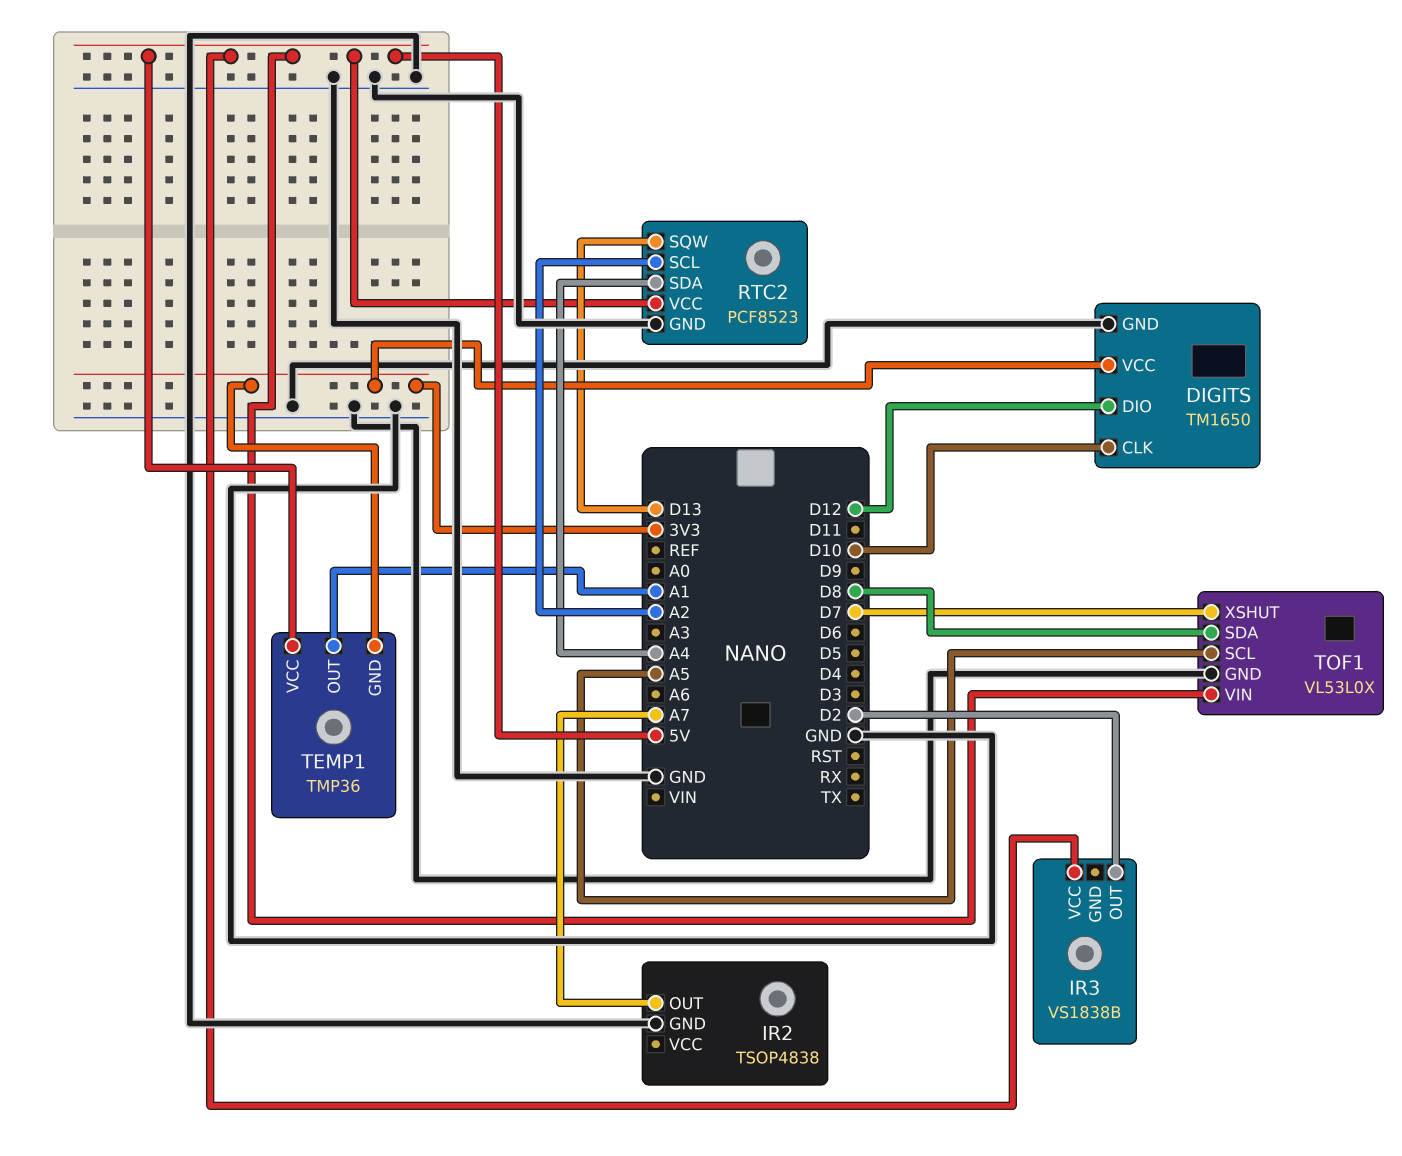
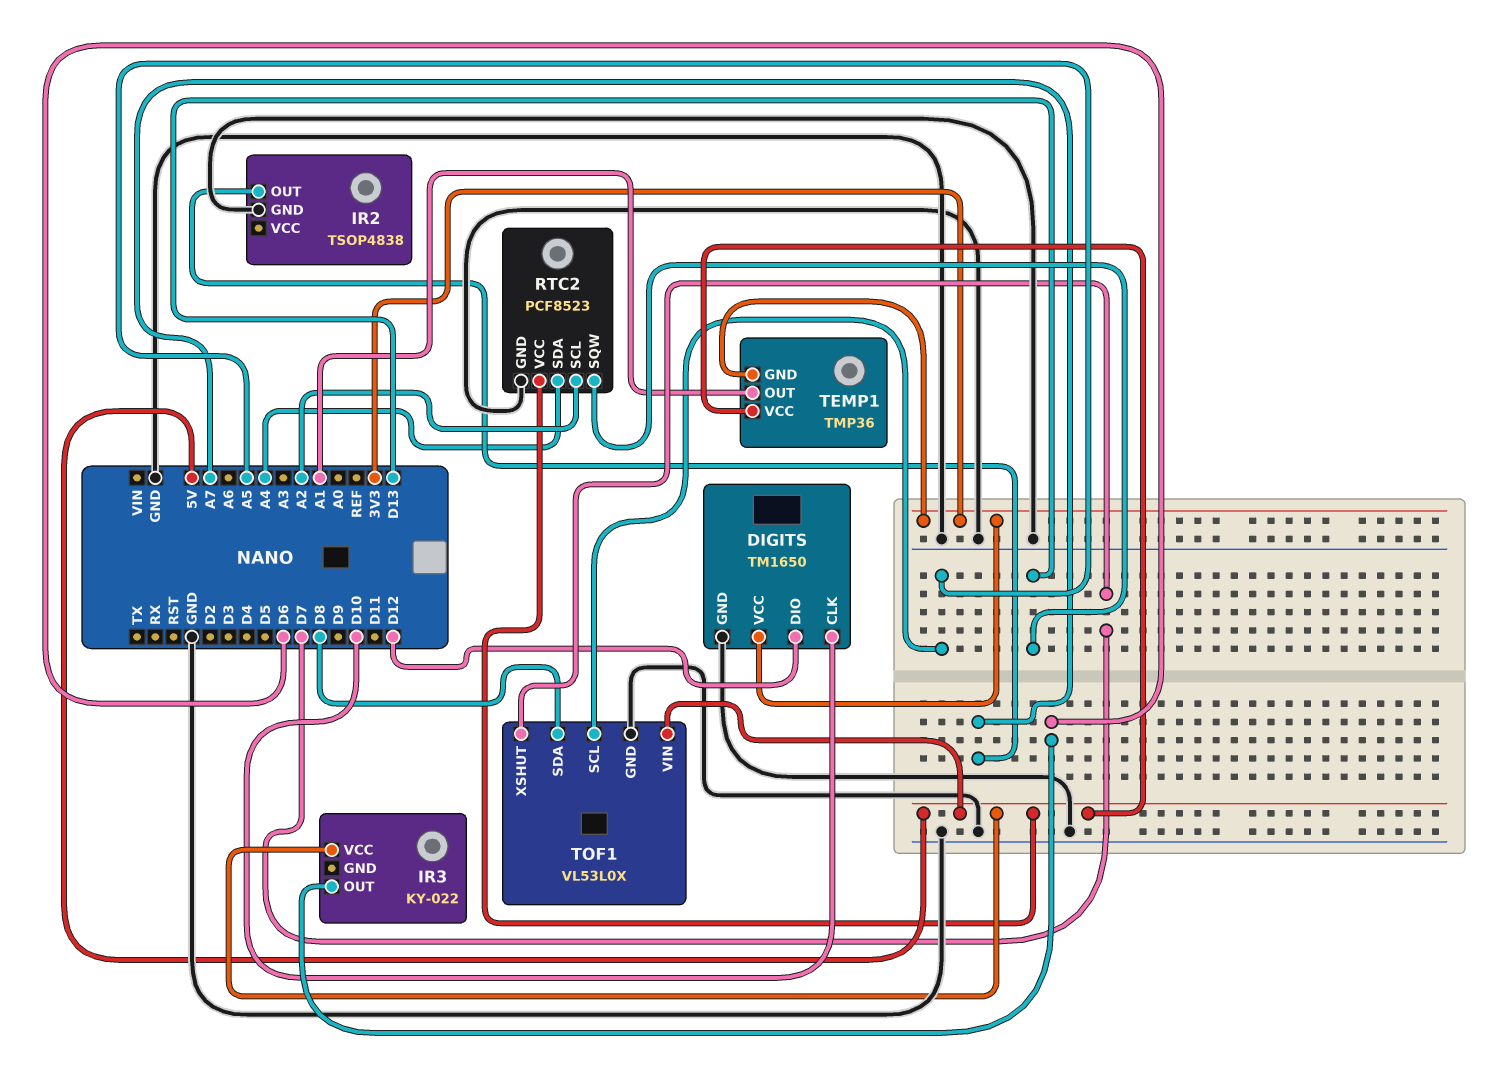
IR3: VS1838B -> KY-022
IR3 pin OUT: D2 -> D6

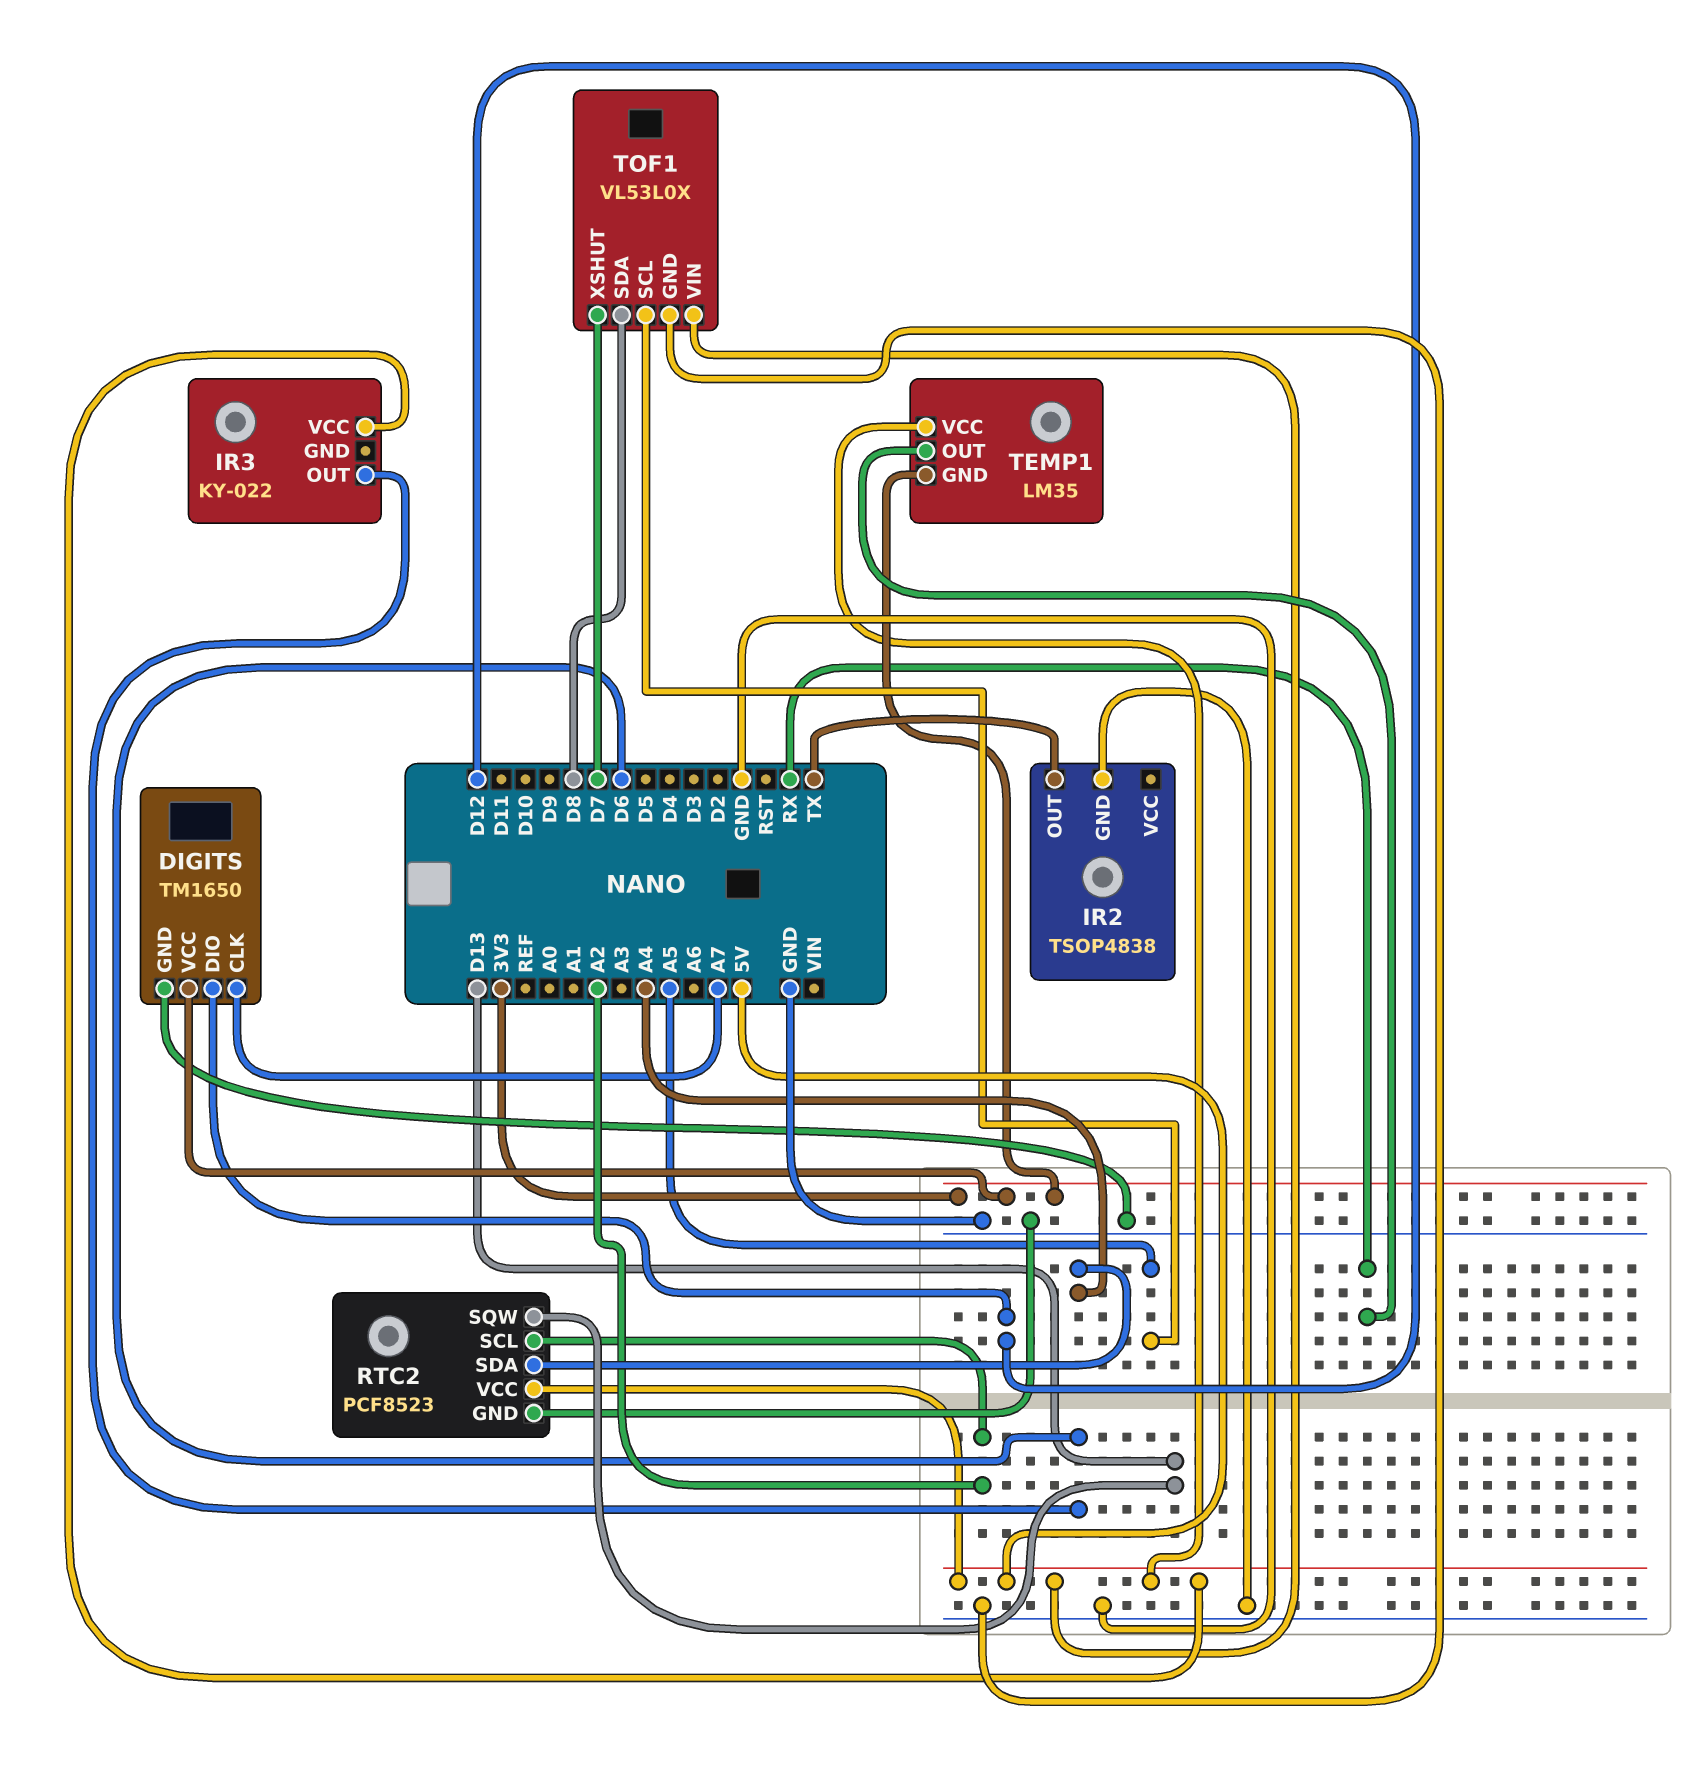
DIGITS pin CLK: D10 -> A7
IR2 pin OUT: A7 -> TX
TEMP1: TMP36 -> LM35
TEMP1 pin OUT: A1 -> RX

